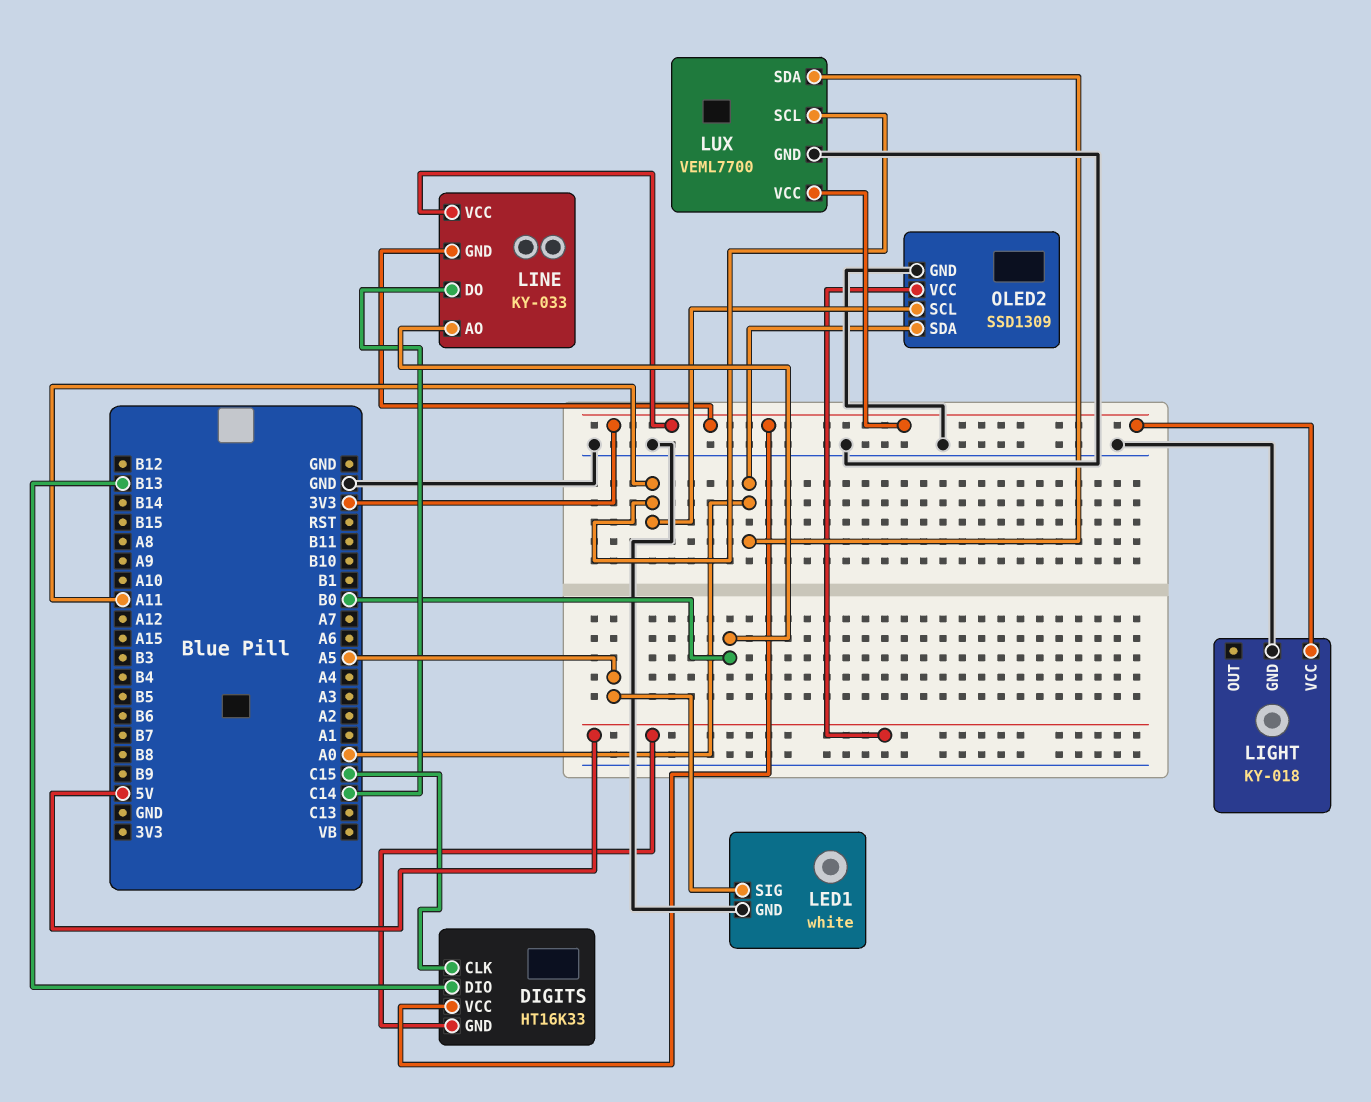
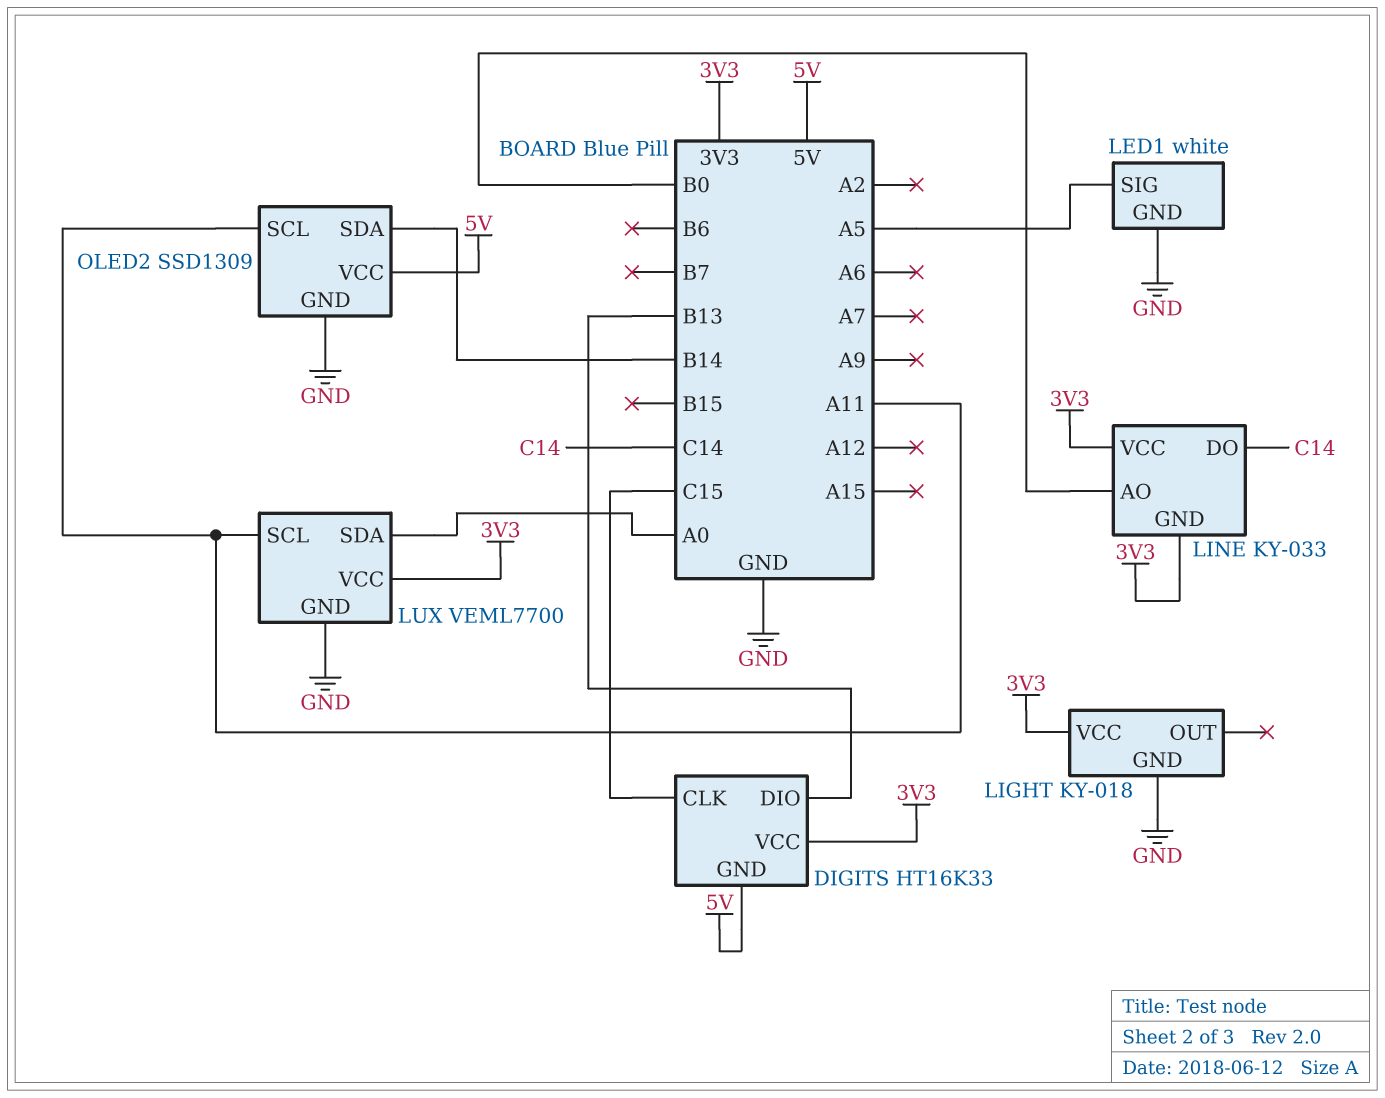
OLED2 pin SDA: A0 -> B14

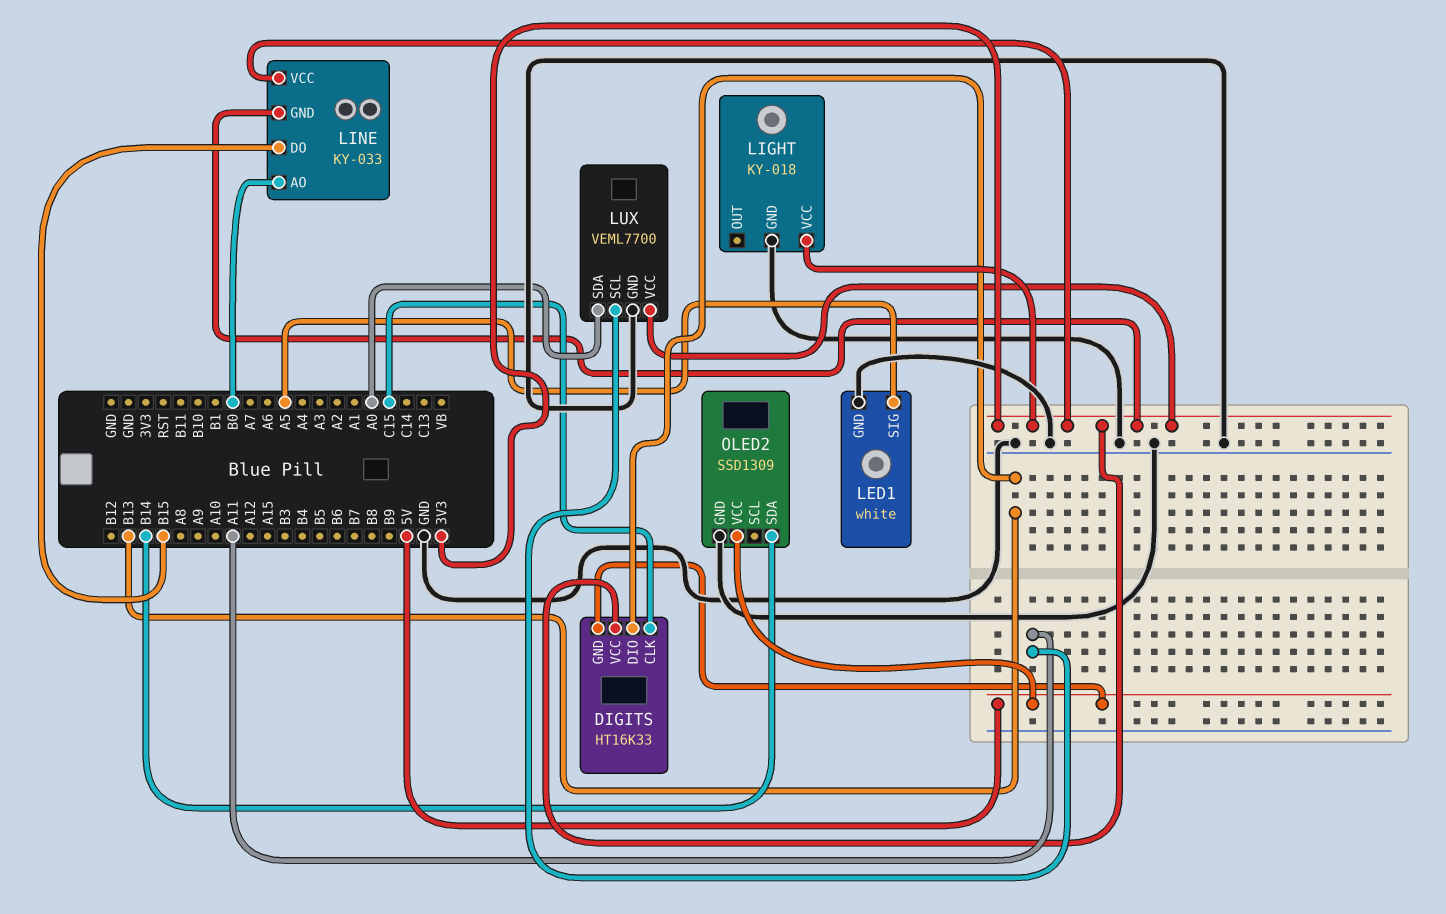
LINE pin DO: C14 -> B15
OLED2 pin SCL: A11 -> none

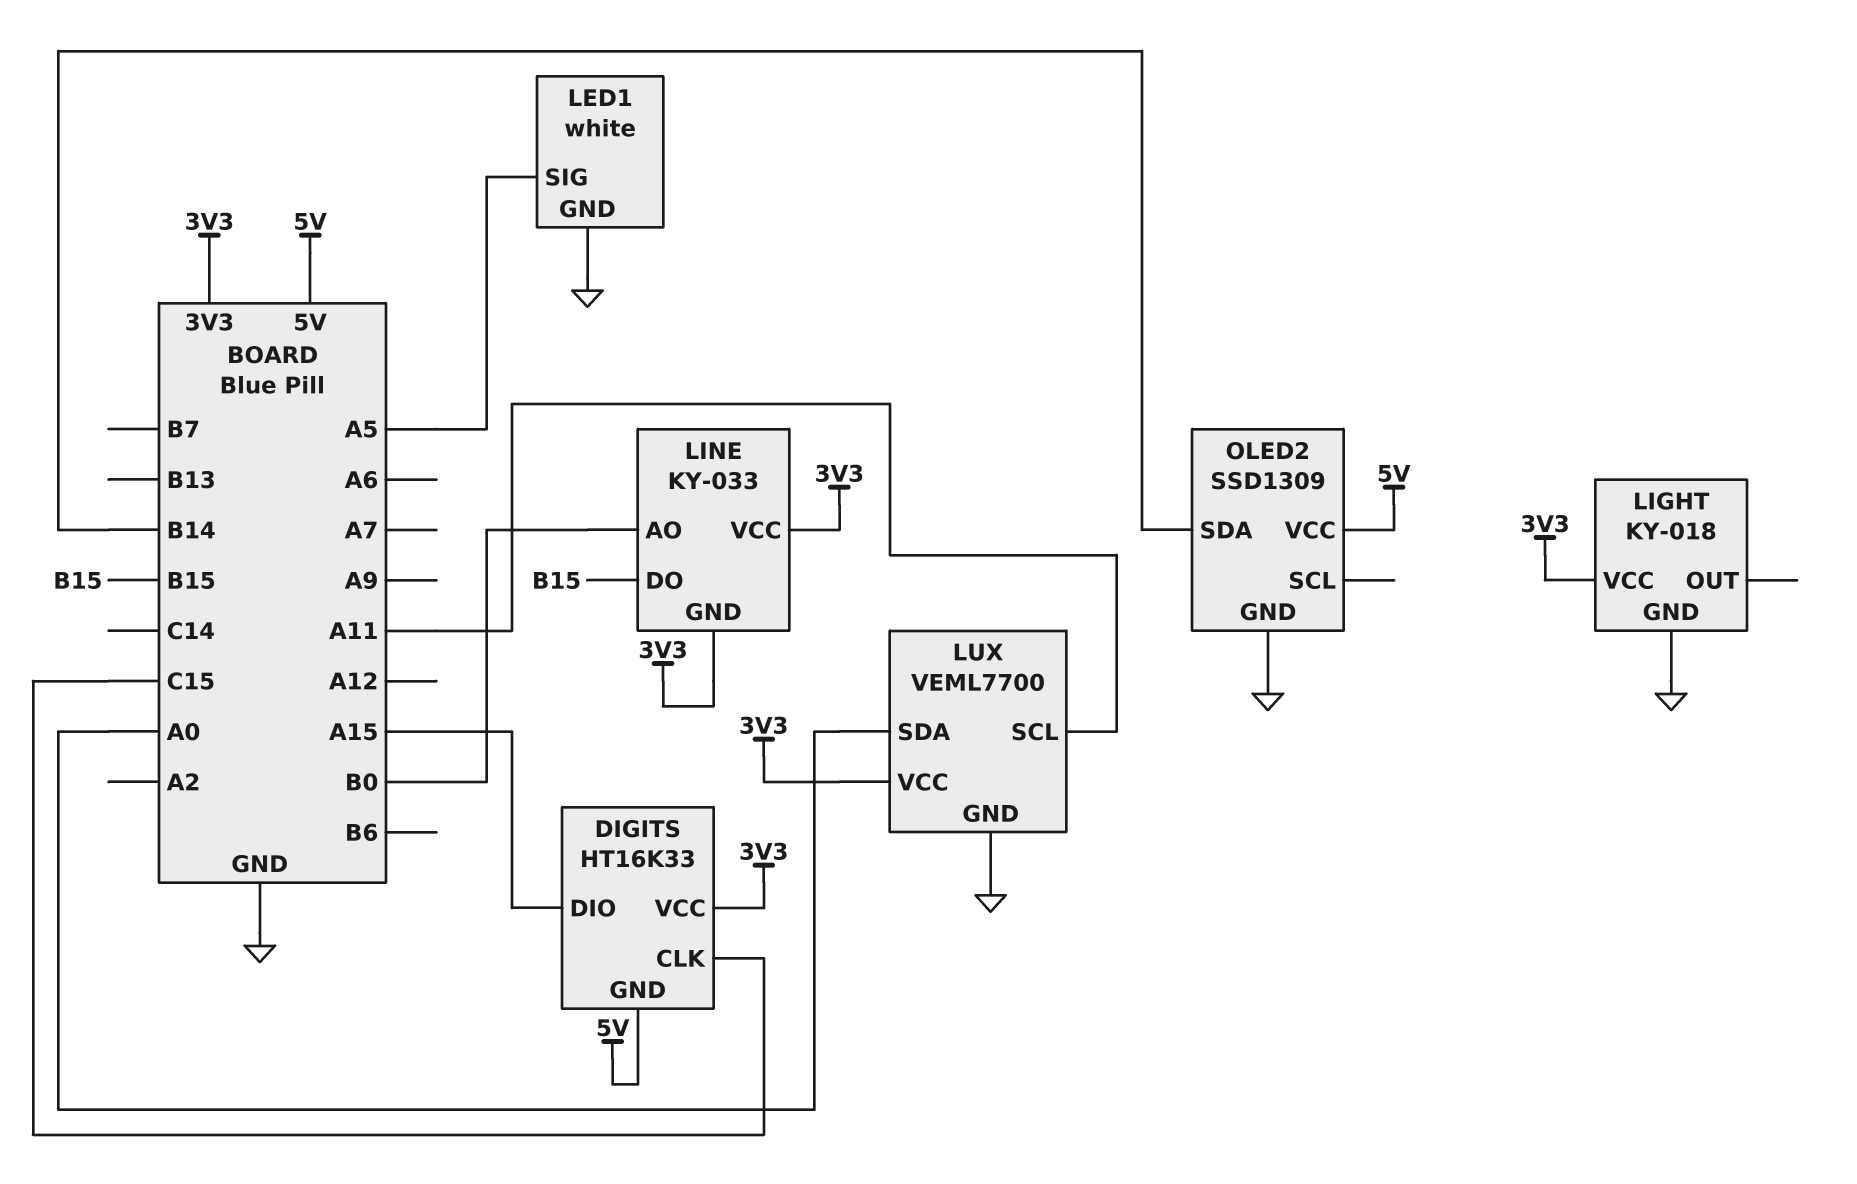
DIGITS pin DIO: B13 -> A15

